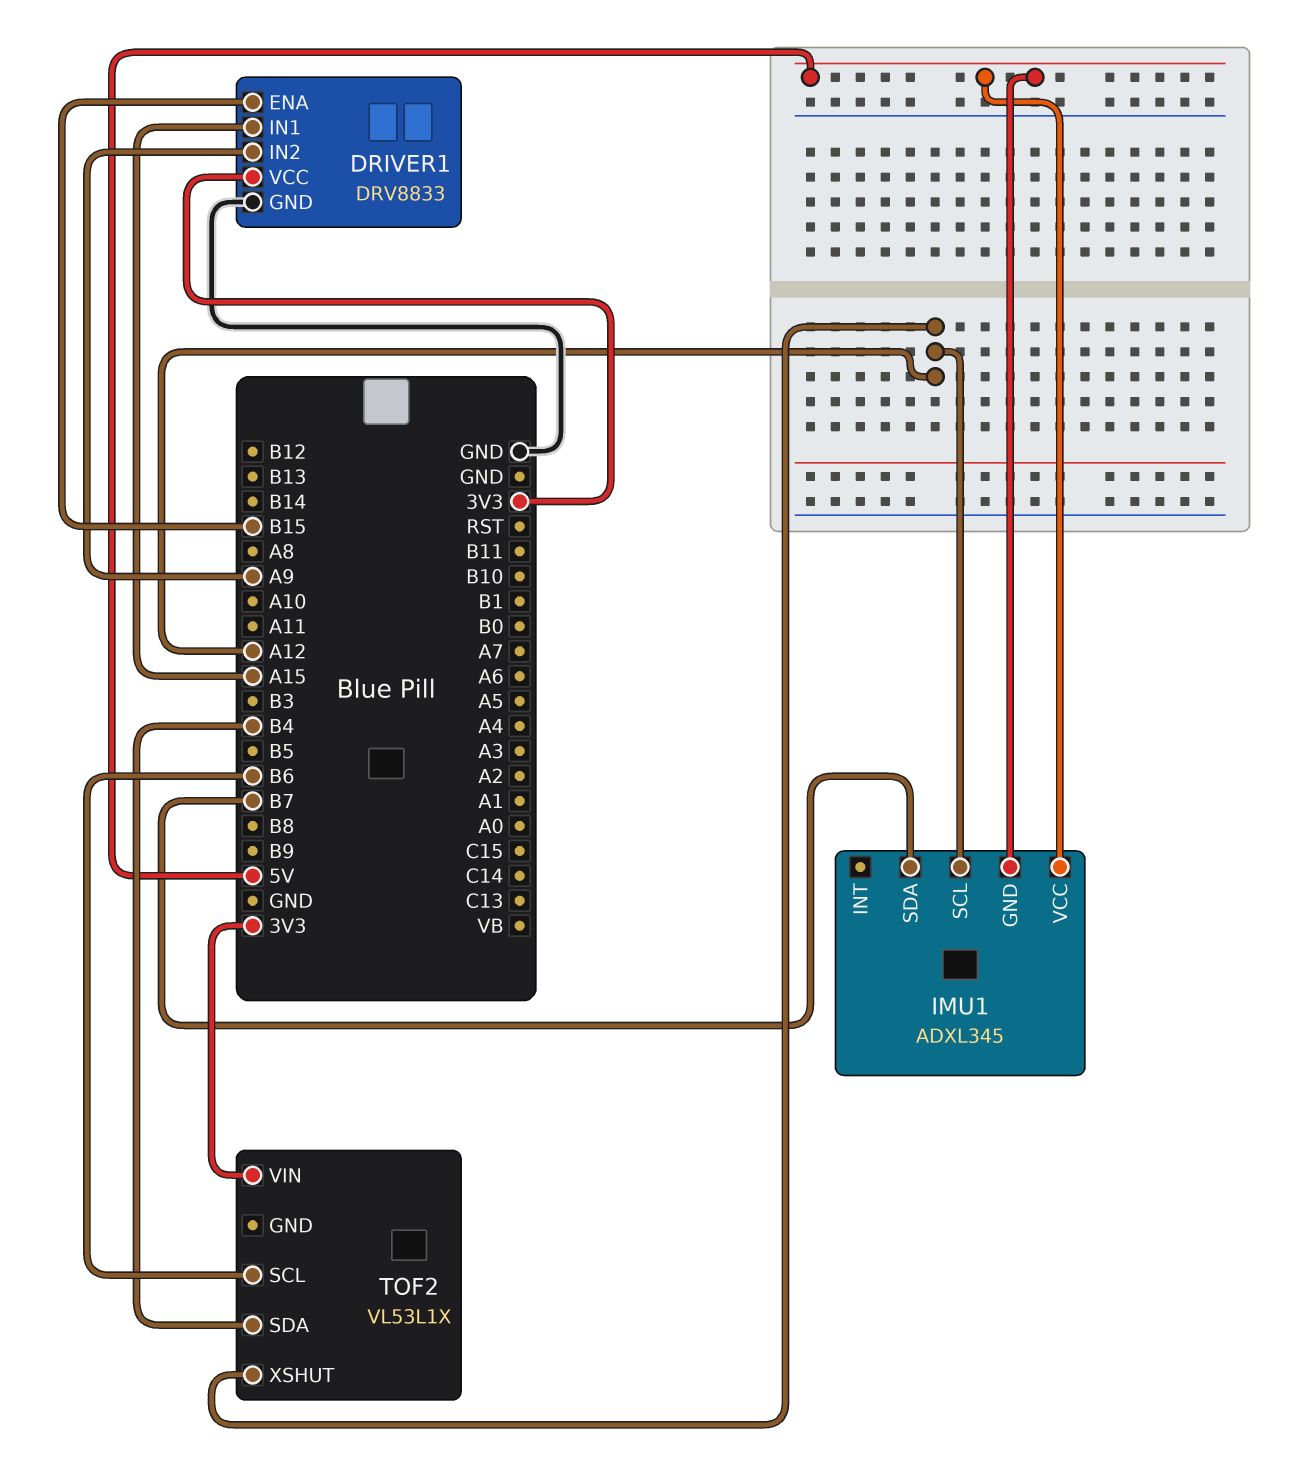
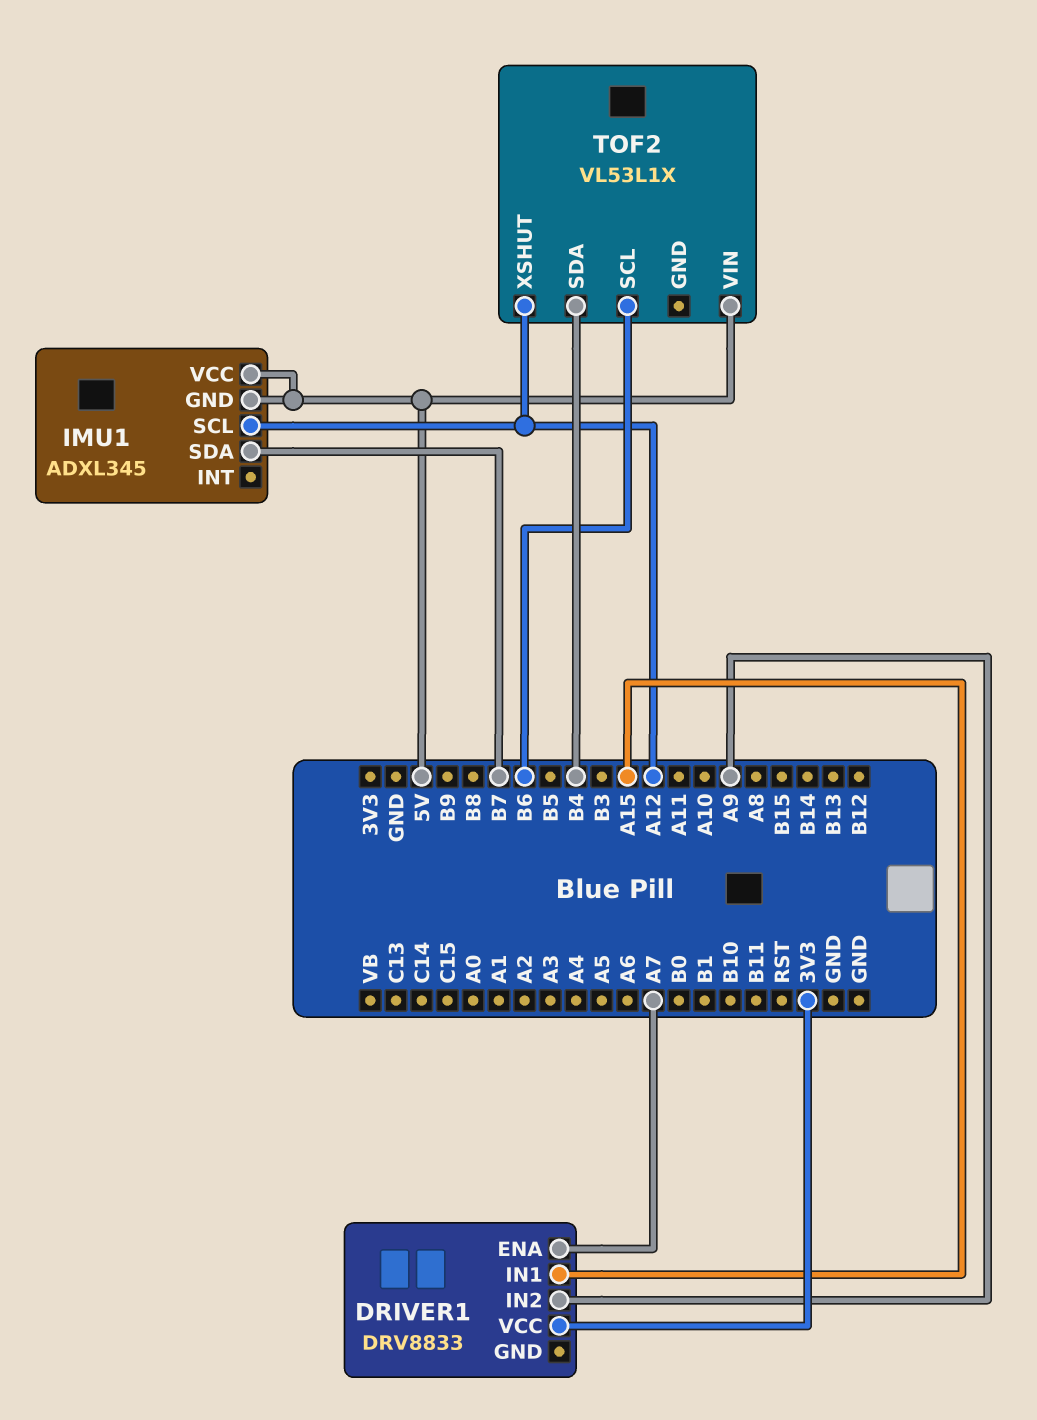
DRIVER1 pin ENA: B15 -> A7
DRIVER1 pin GND: GND -> none
TOF2 pin VIN: 3V3 -> 5V

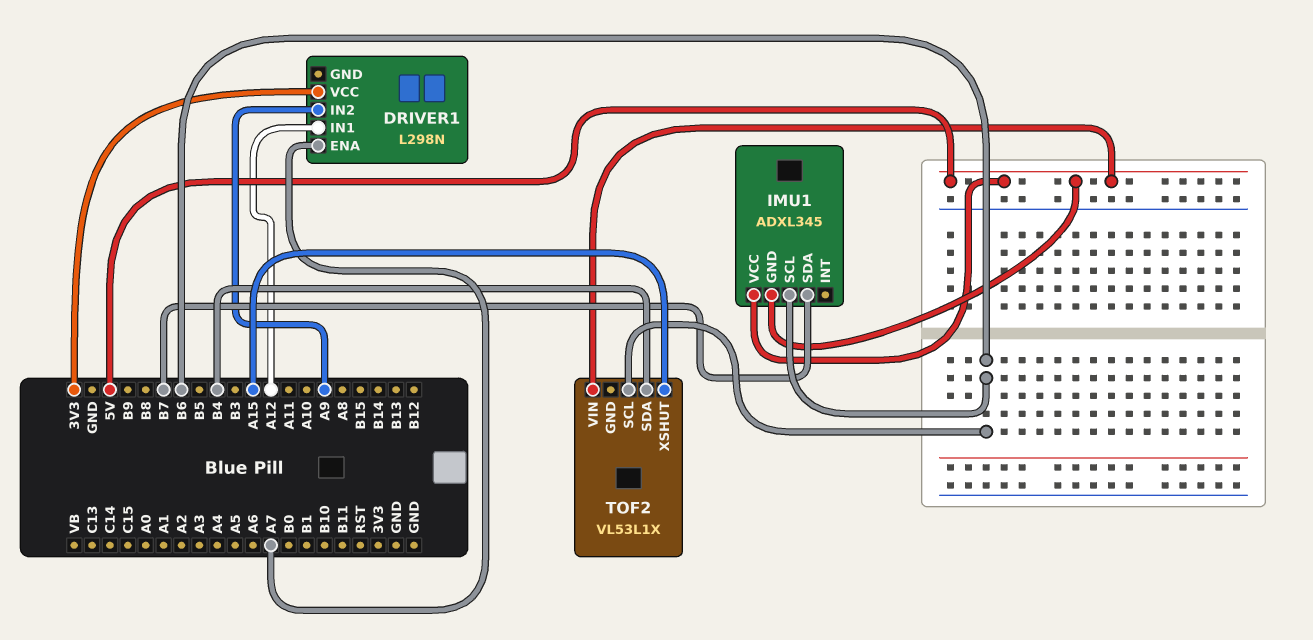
DRIVER1: DRV8833 -> L298N
DRIVER1 pin IN1: A15 -> A12
IMU1 pin SCL: A12 -> B6
TOF2 pin XSHUT: A12 -> A15

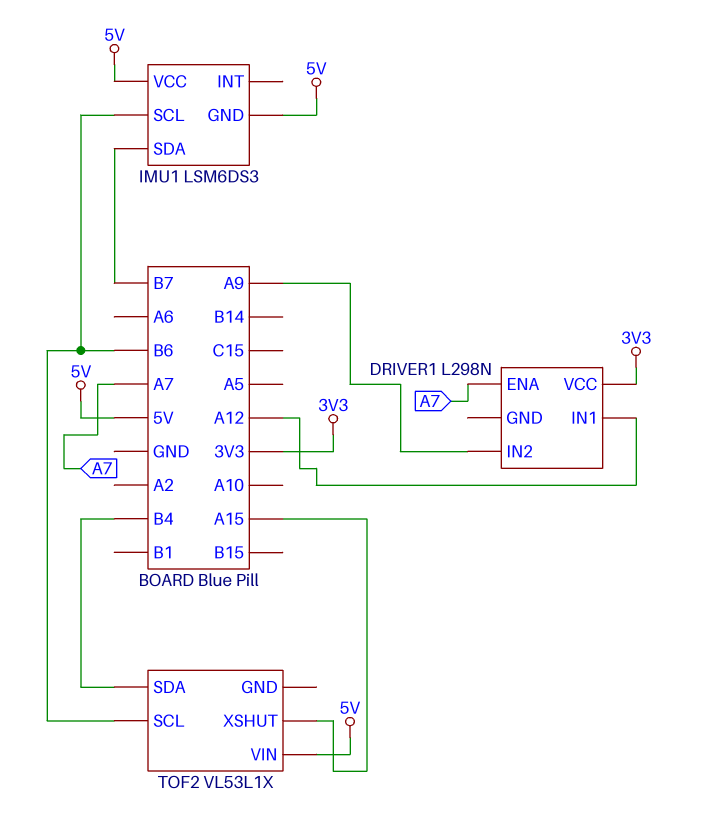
IMU1: ADXL345 -> LSM6DS3

